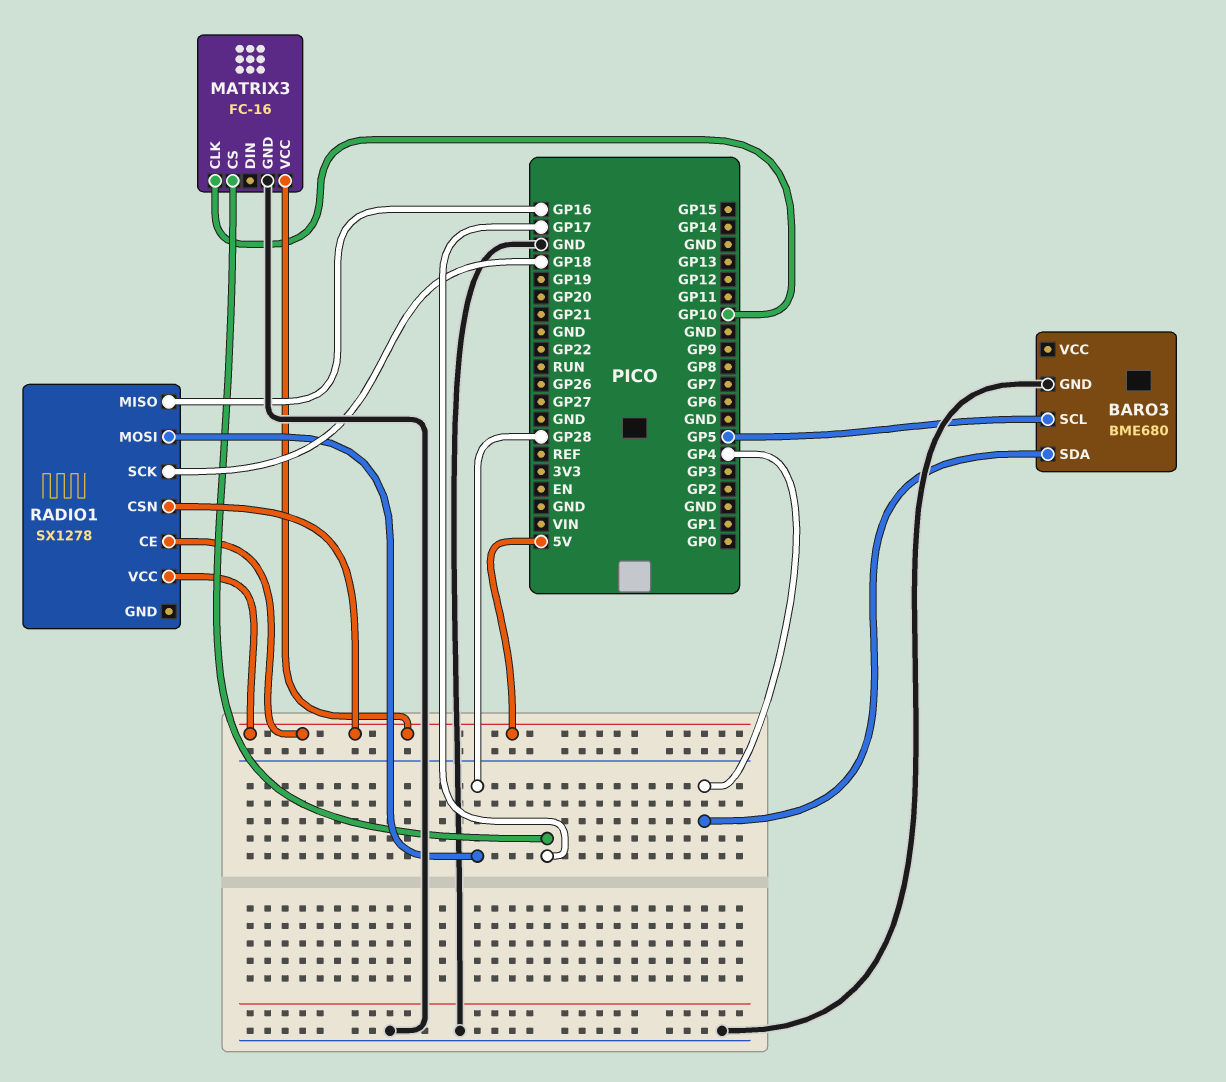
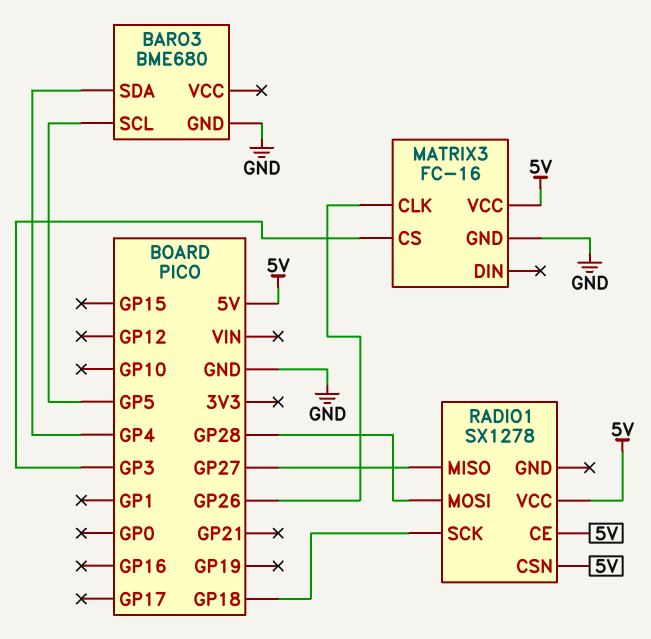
MATRIX3 pin CLK: GP10 -> GP26
MATRIX3 pin CS: GP17 -> GP3
RADIO1 pin MISO: GP16 -> GP27

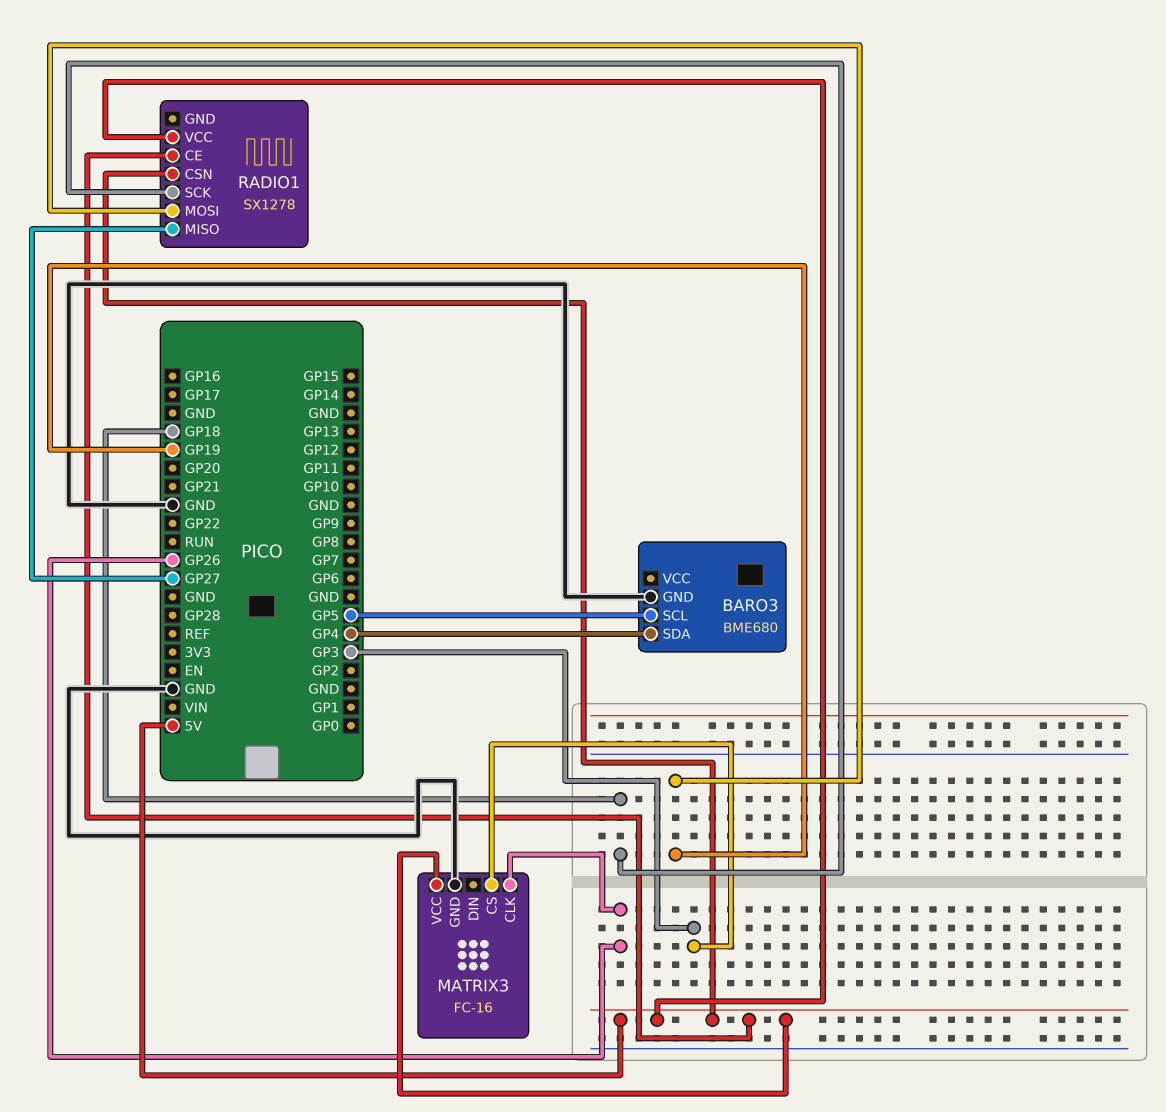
RADIO1 pin MOSI: GP28 -> GP19

